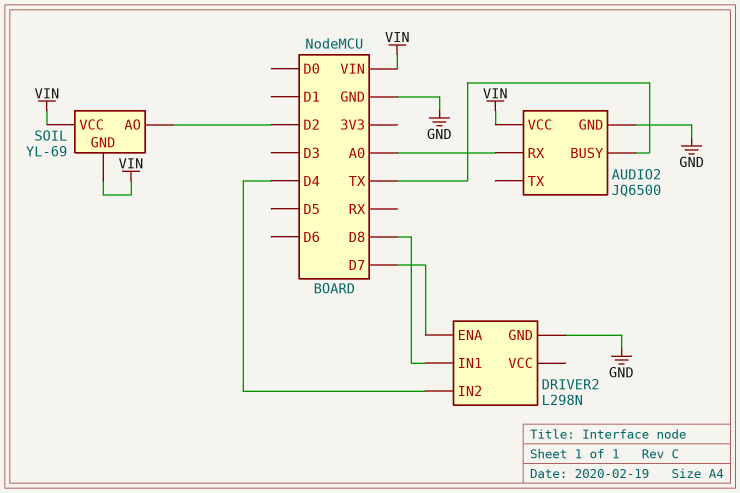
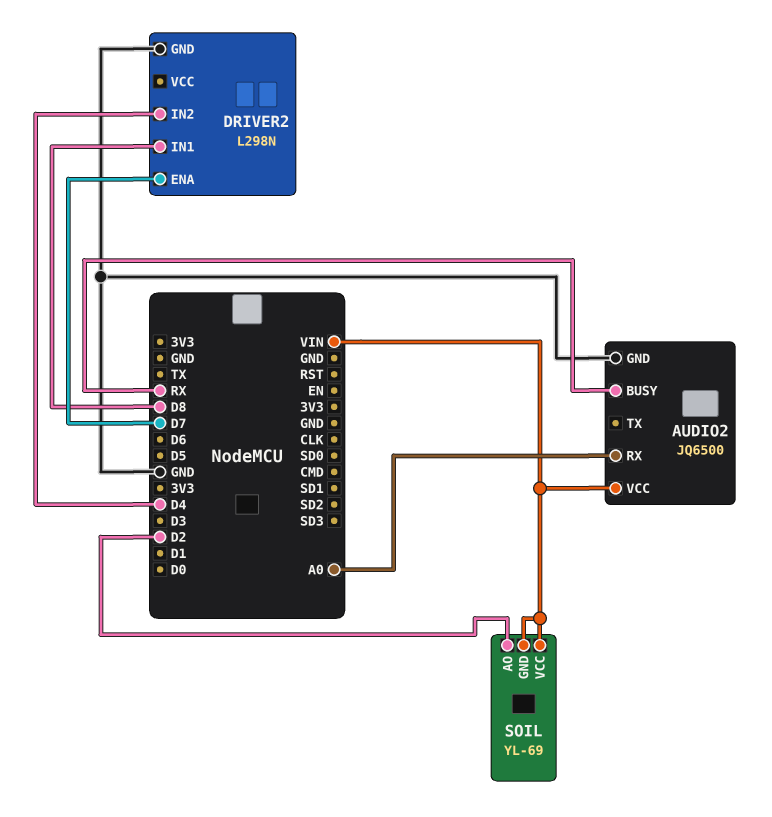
AUDIO2 pin BUSY: TX -> RX

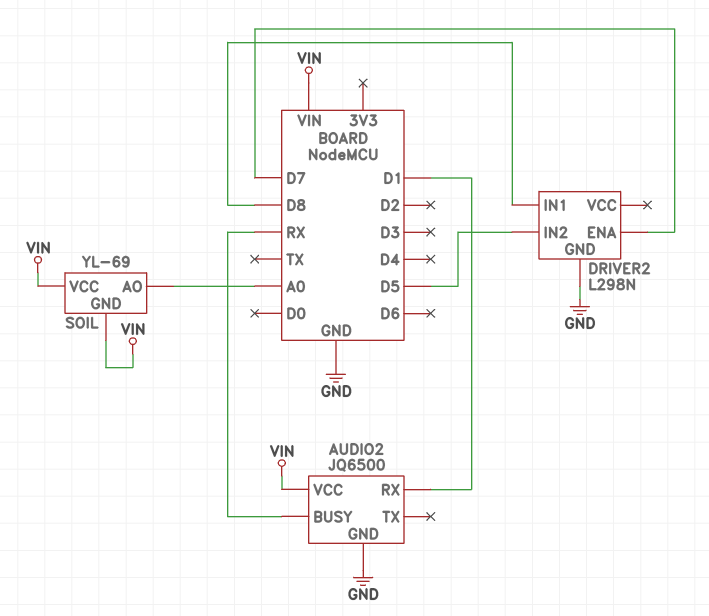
AUDIO2 pin RX: A0 -> D1
DRIVER2 pin IN2: D4 -> D5
SOIL pin AO: D2 -> A0

